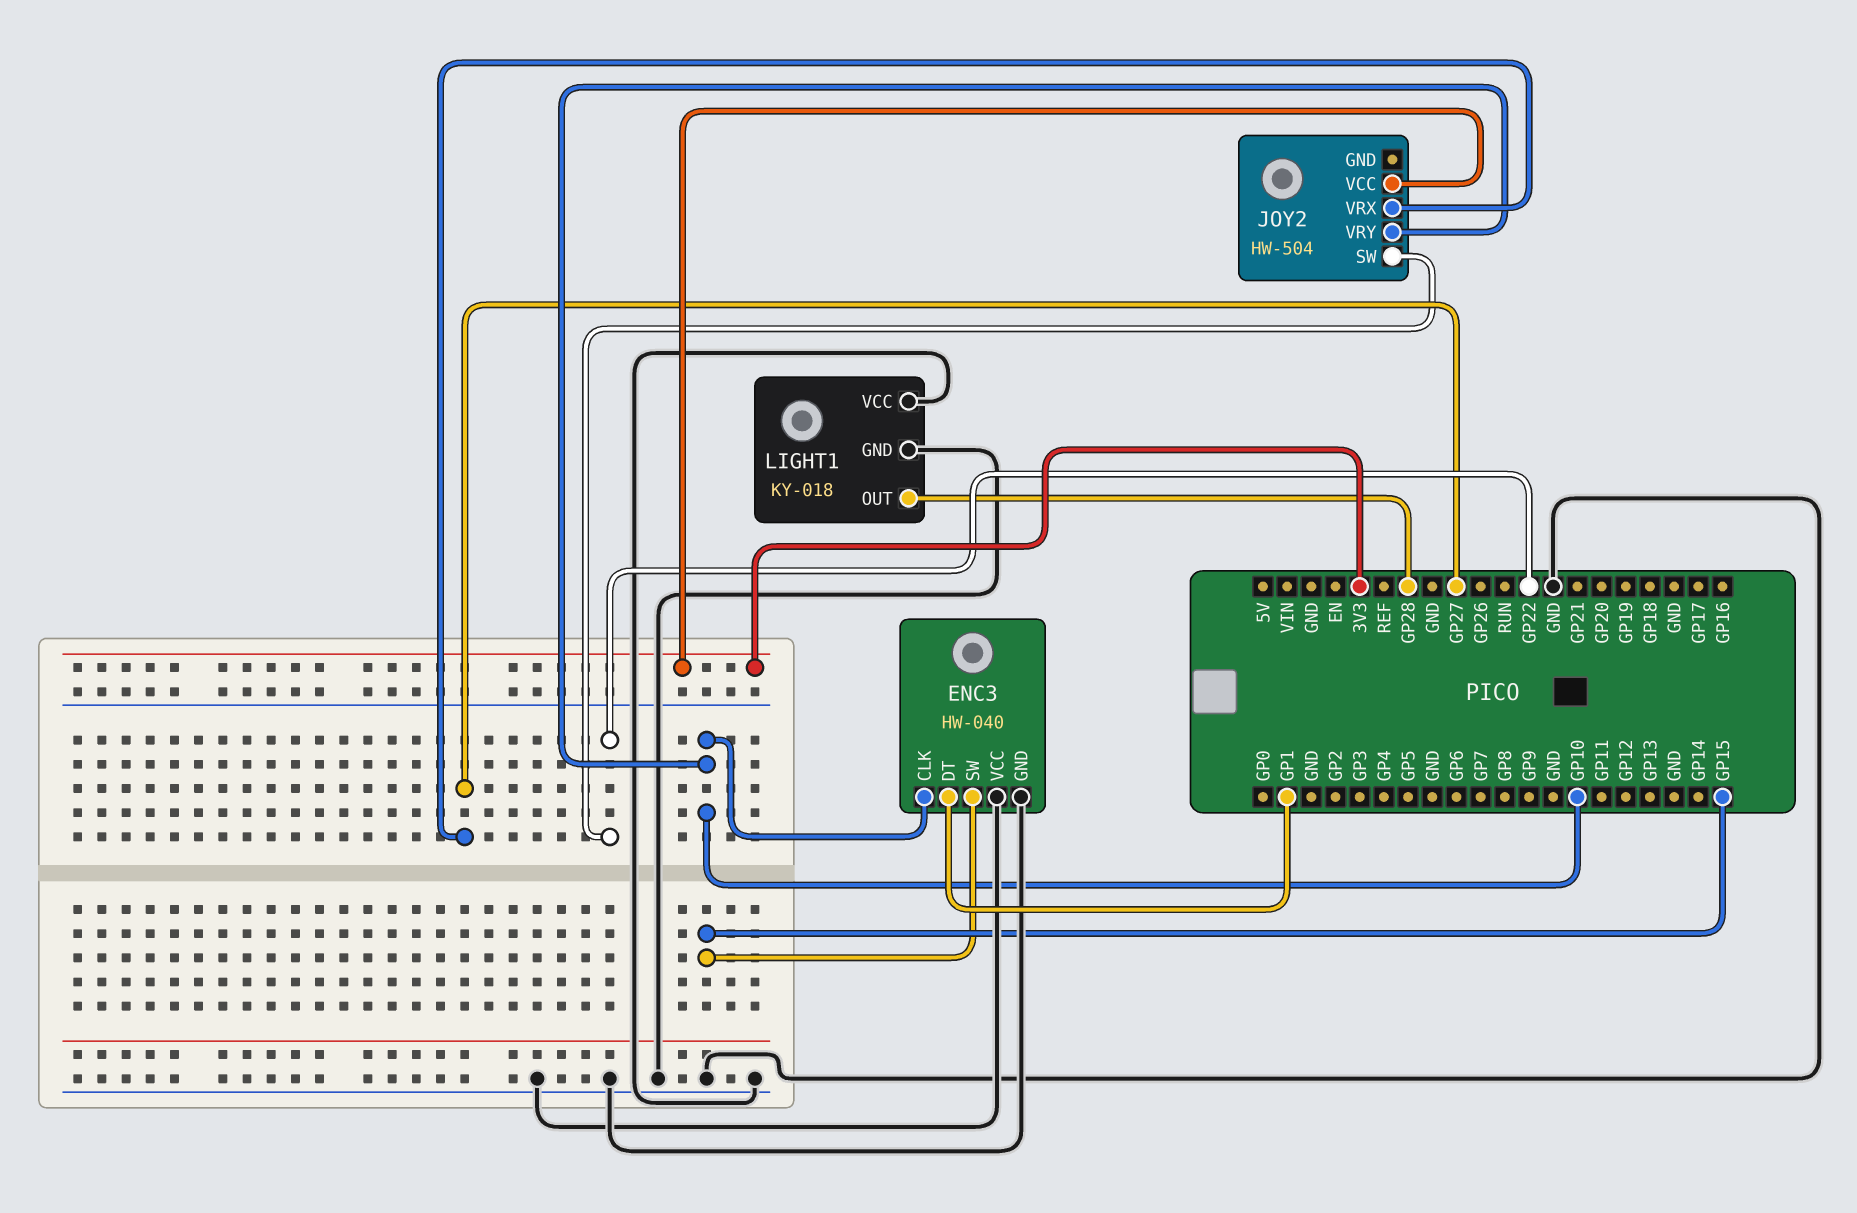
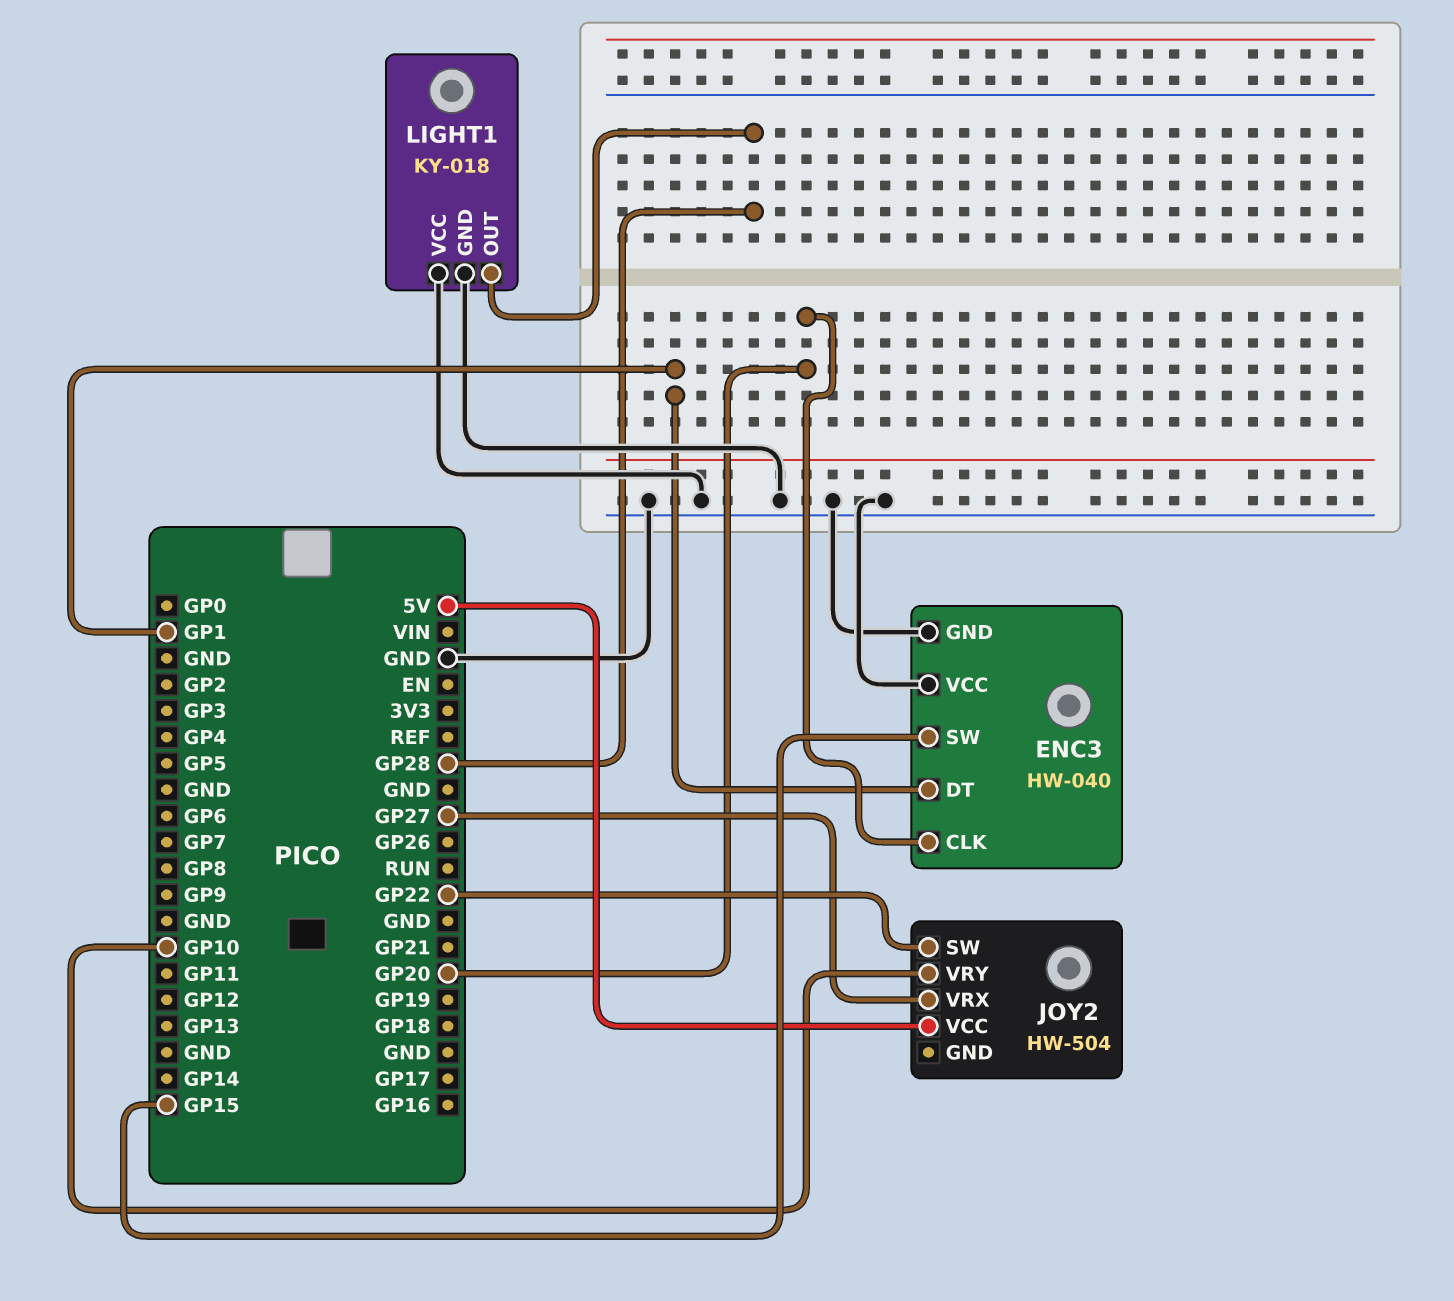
ENC3 pin CLK: GP10 -> GP20
JOY2 pin VCC: 3V3 -> 5V

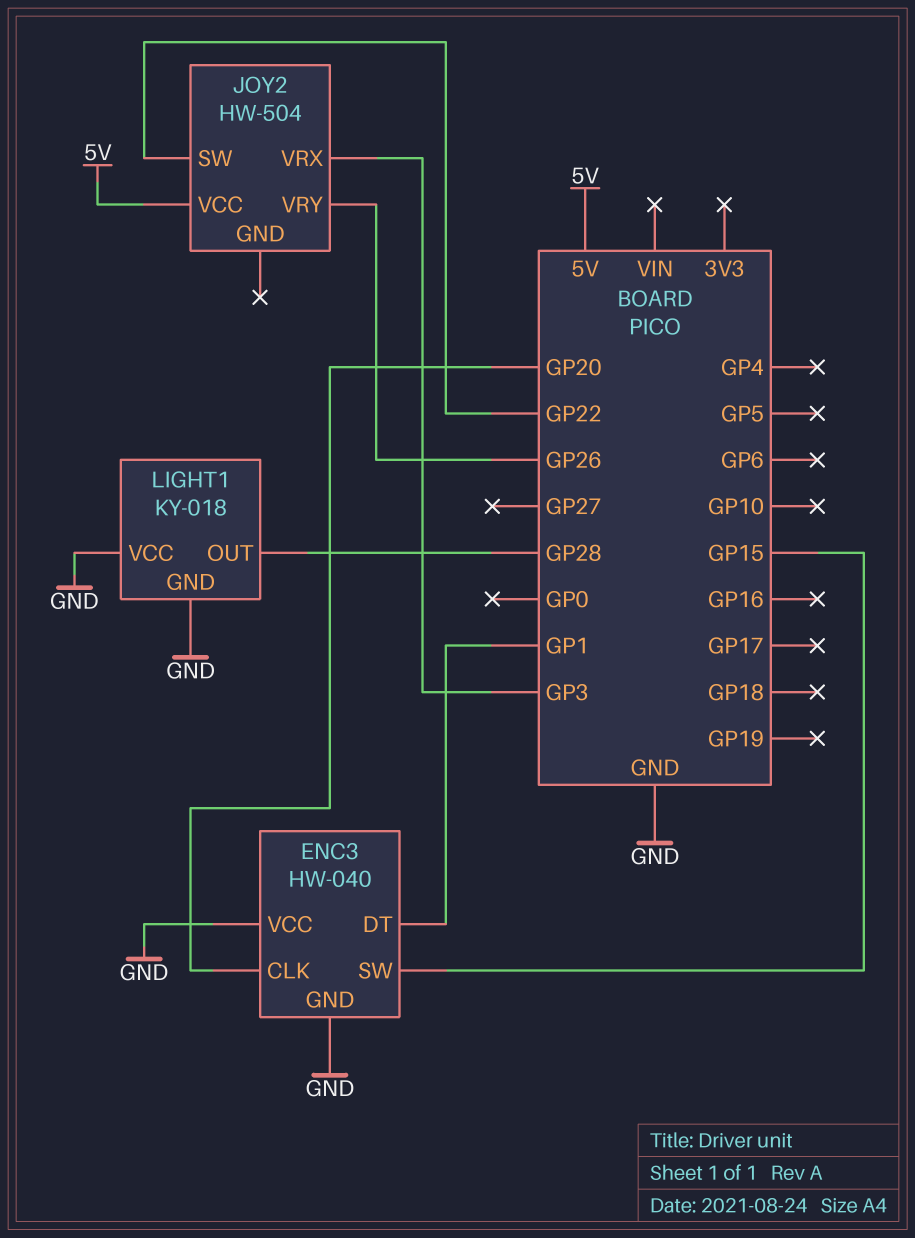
JOY2 pin VRX: GP27 -> GP3
JOY2 pin VRY: GP10 -> GP26

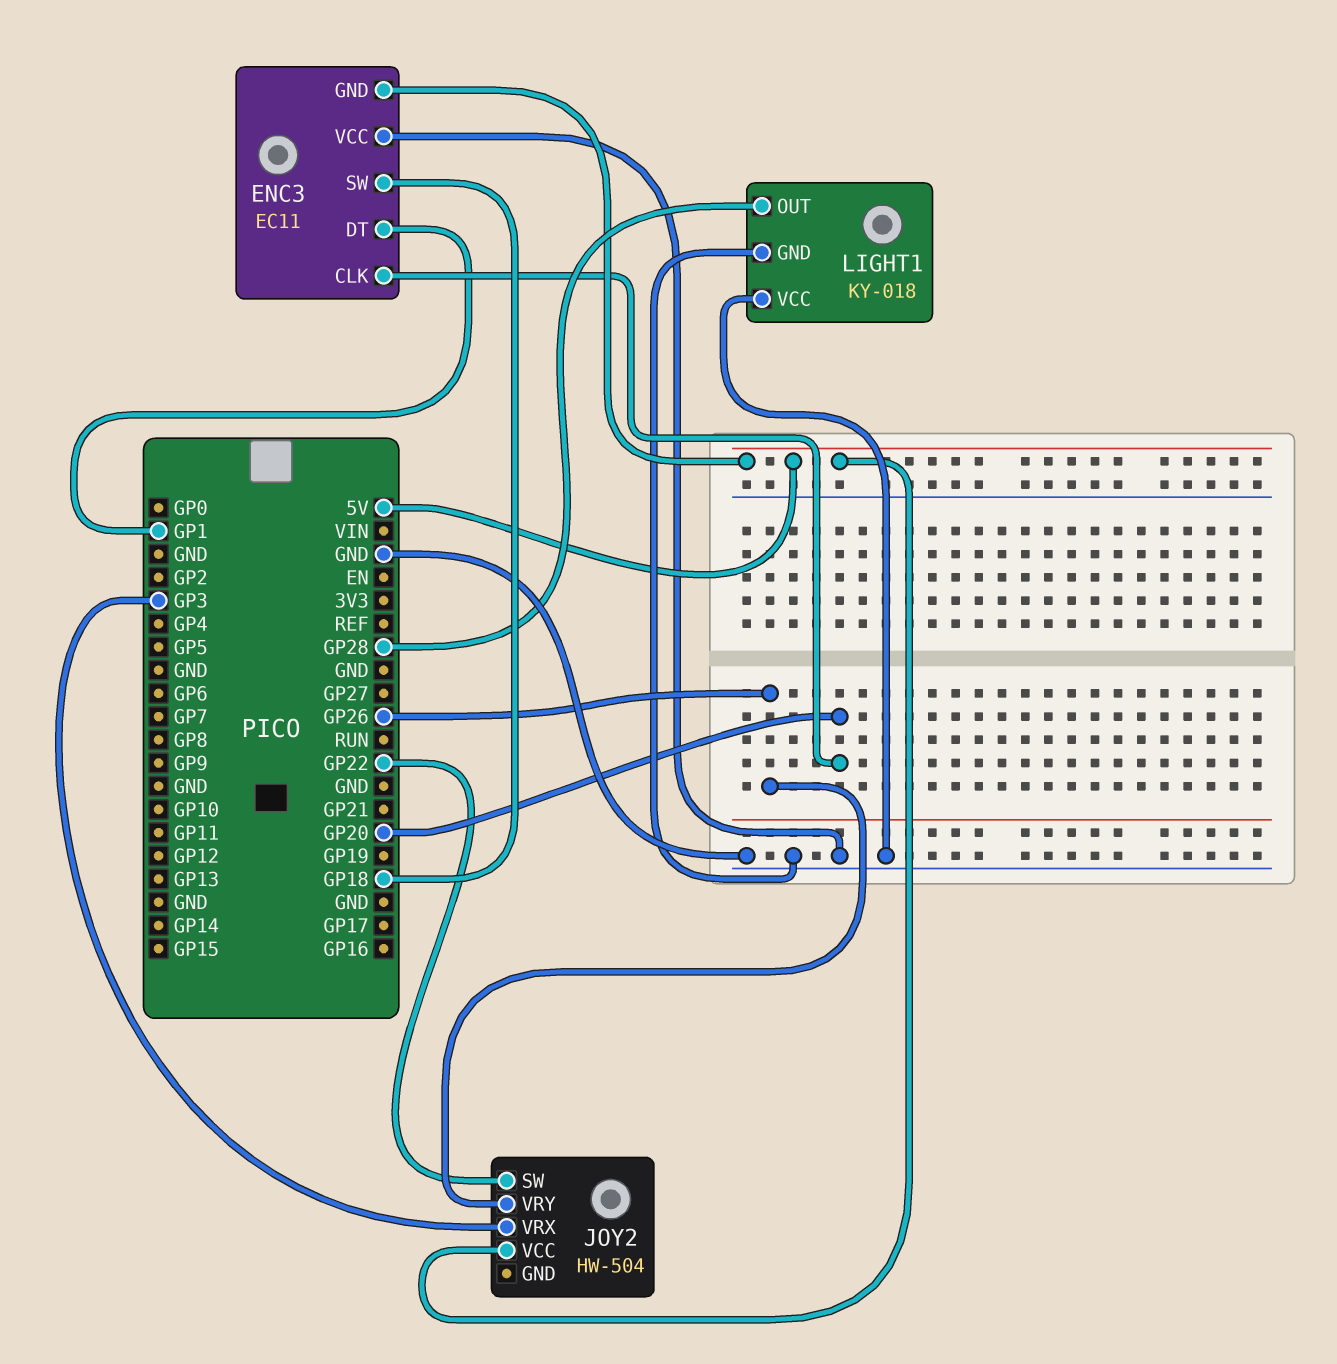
ENC3: HW-040 -> EC11
ENC3 pin GND: GND -> 5V
ENC3 pin SW: GP15 -> GP18

